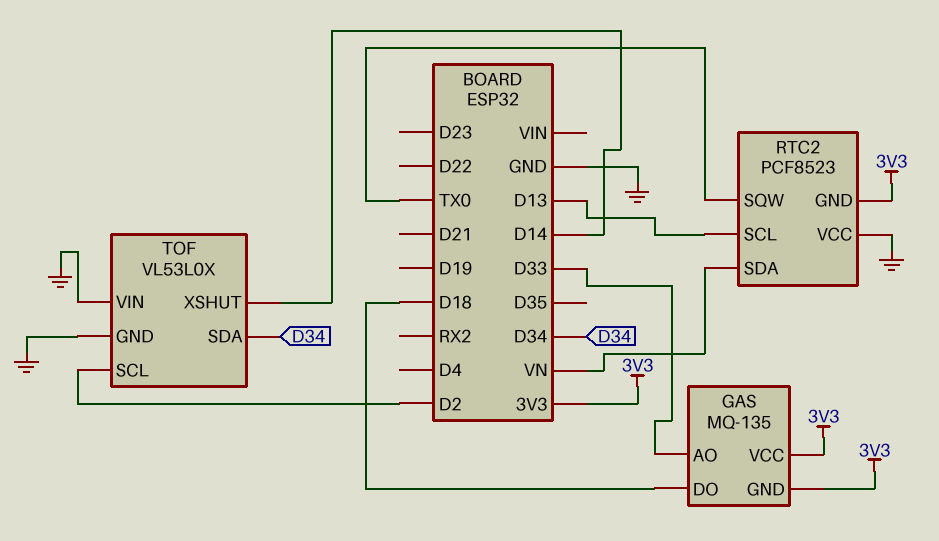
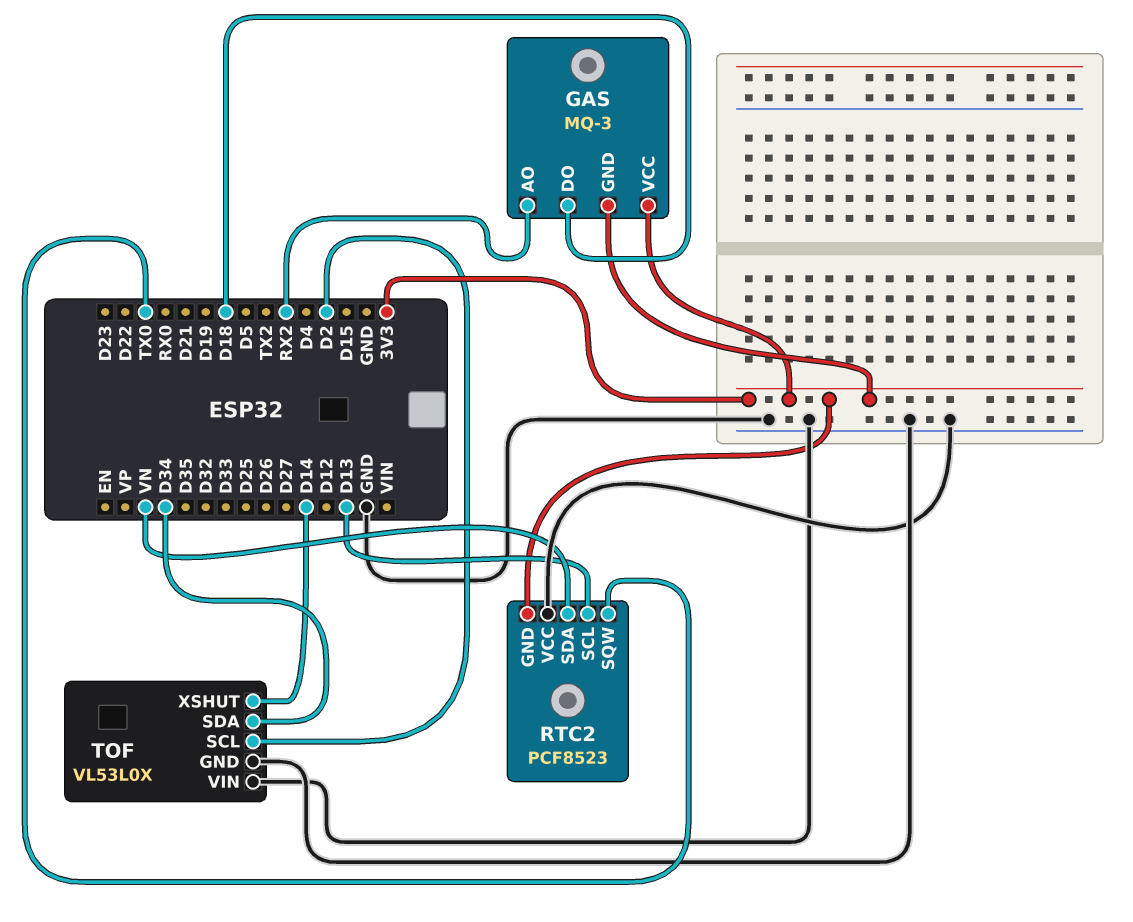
GAS: MQ-135 -> MQ-3
GAS pin AO: D33 -> RX2

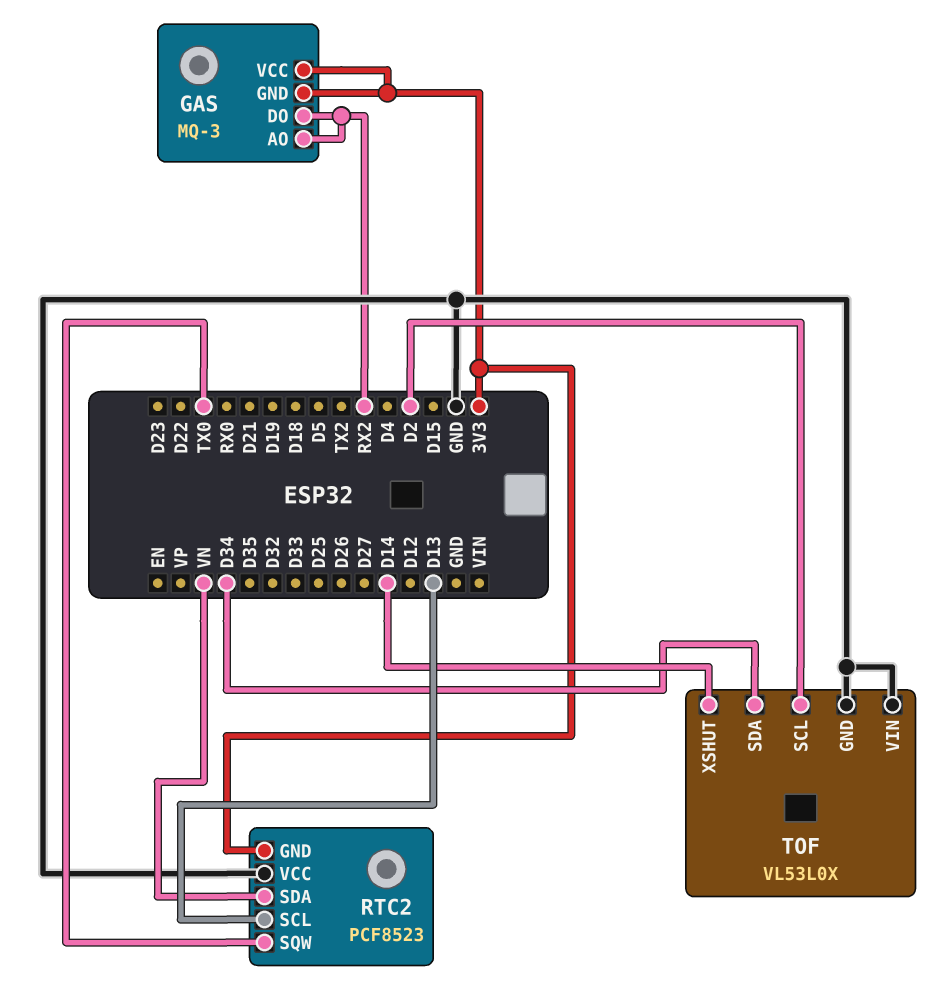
GAS pin DO: D18 -> RX2

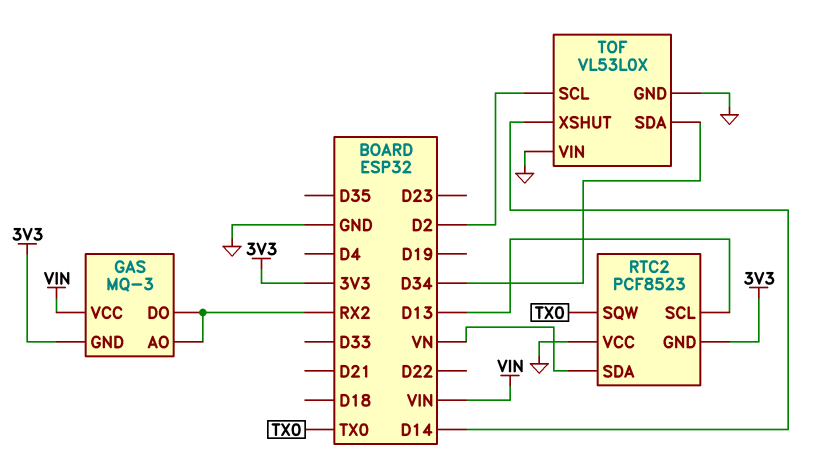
GAS pin VCC: 3V3 -> VIN

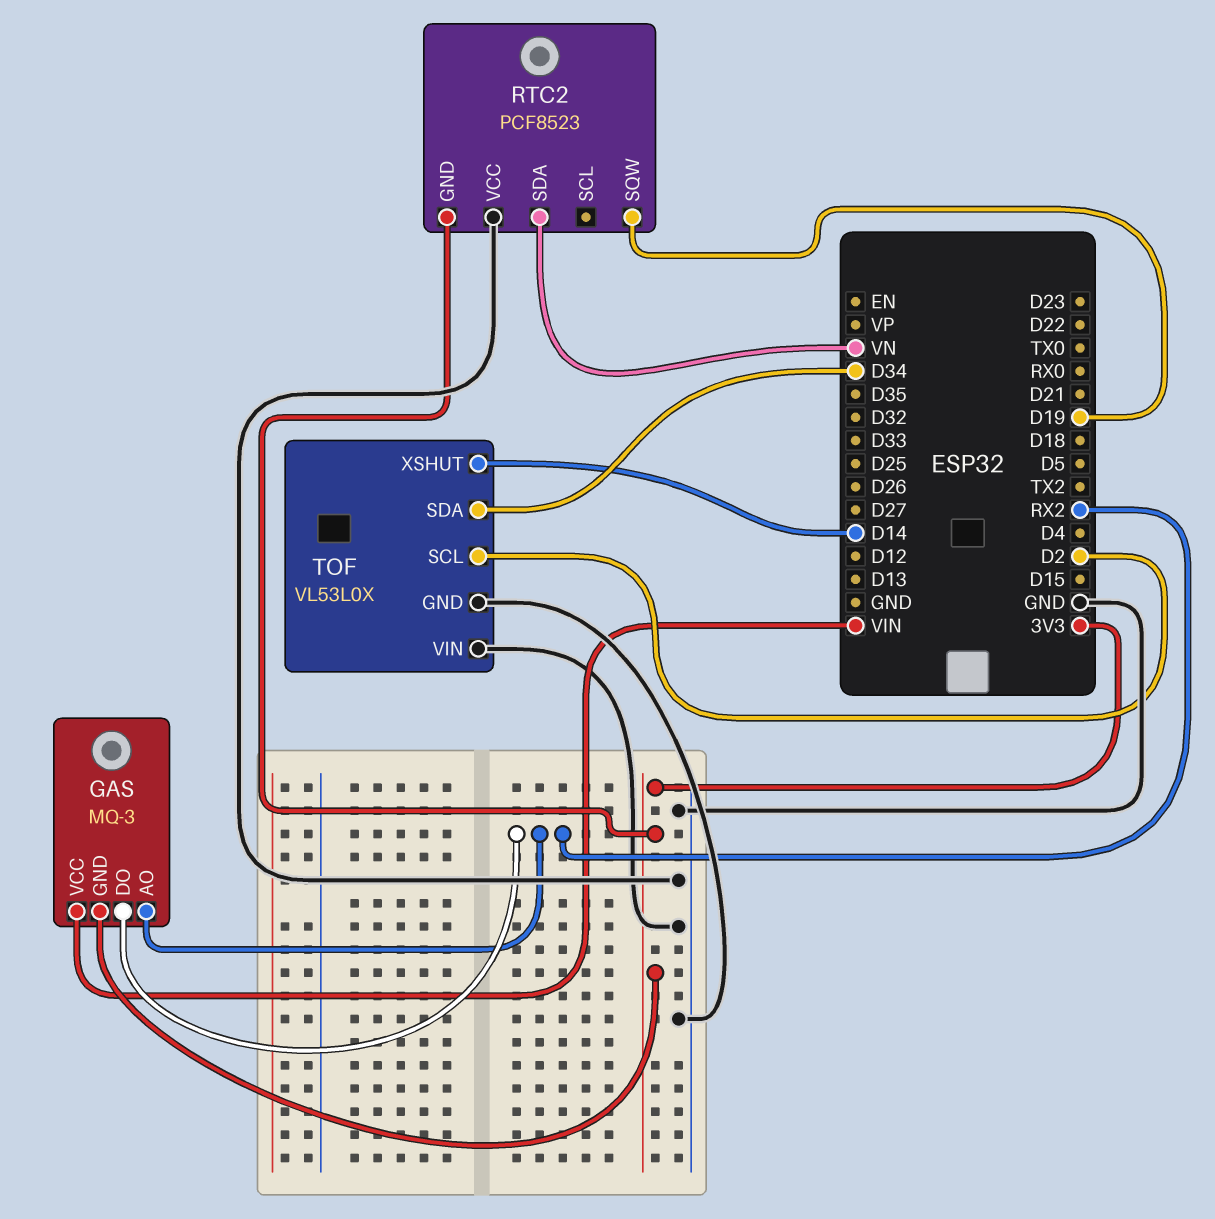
RTC2 pin SCL: D13 -> none
RTC2 pin SQW: TX0 -> D19

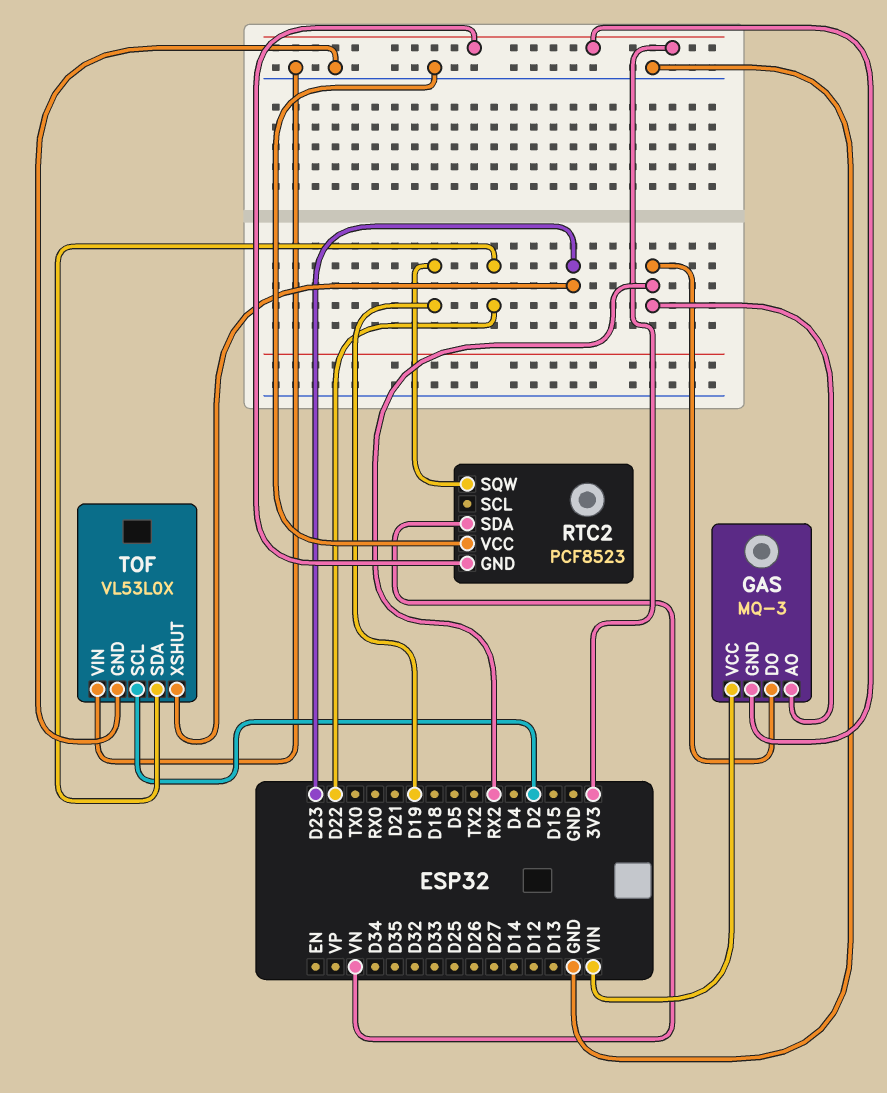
TOF pin SDA: D34 -> D22
TOF pin XSHUT: D14 -> D23

